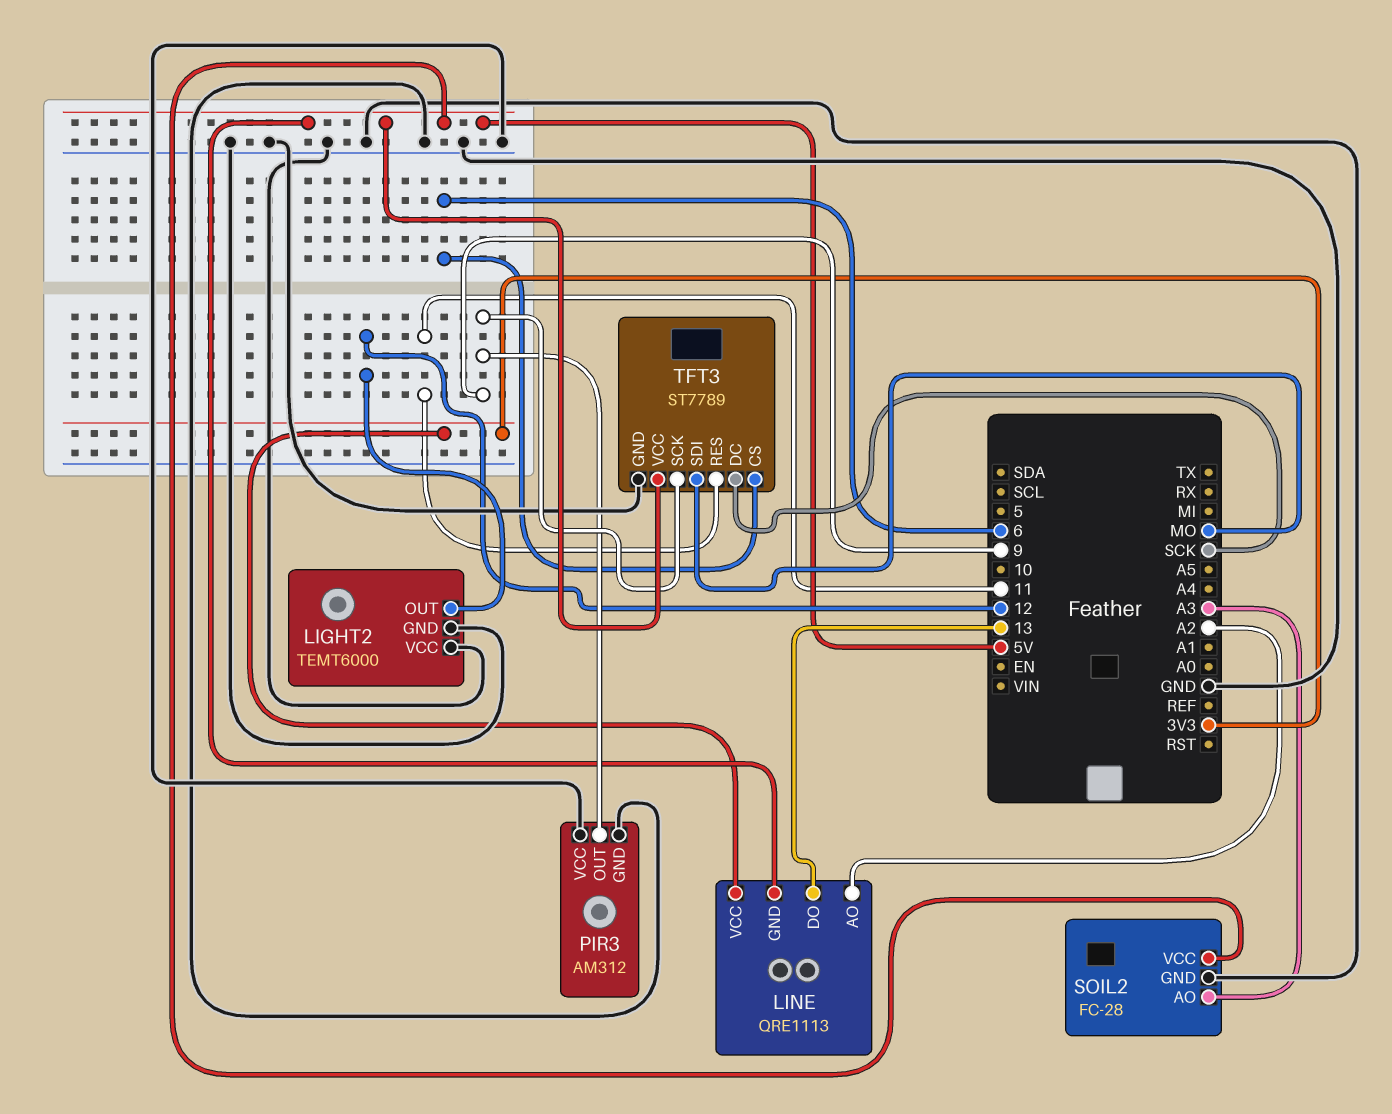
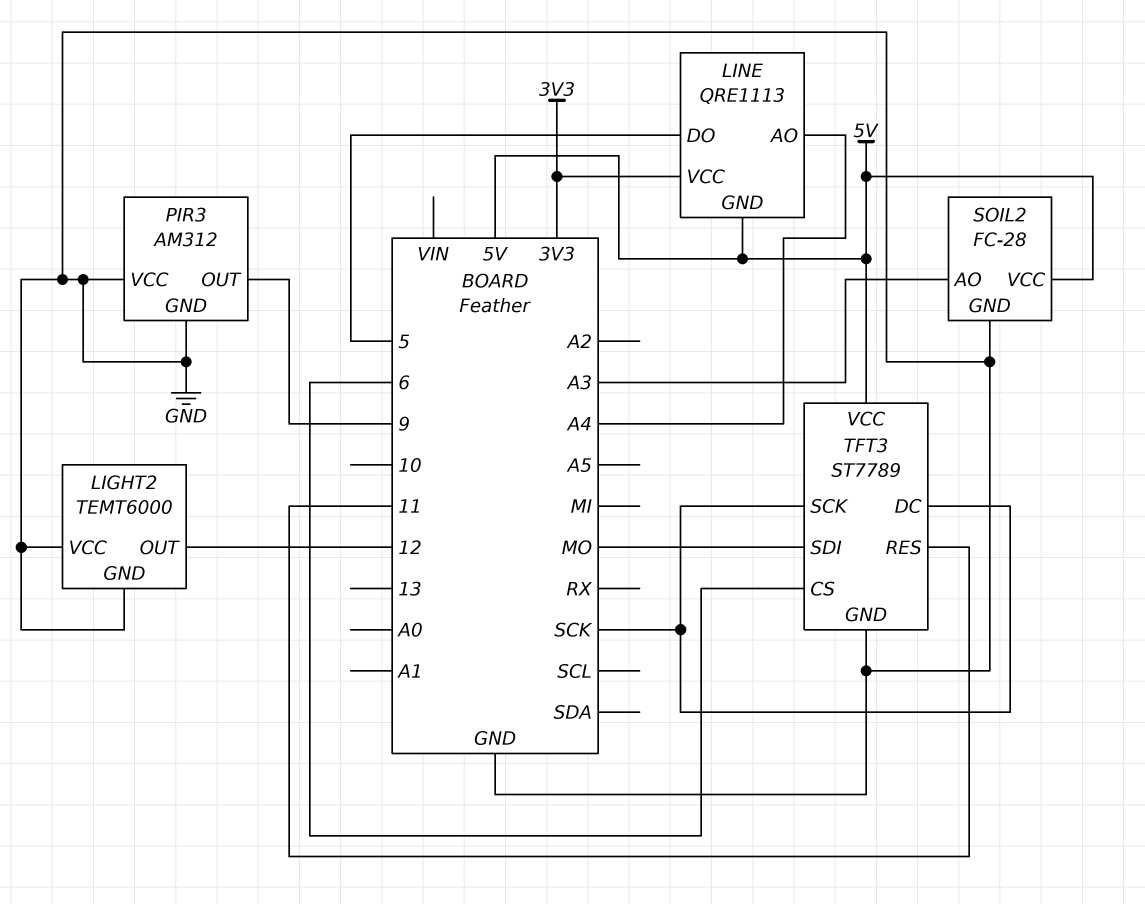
LINE pin AO: A2 -> A4
LINE pin DO: 13 -> 5
TFT3 pin SCK: 9 -> SCK

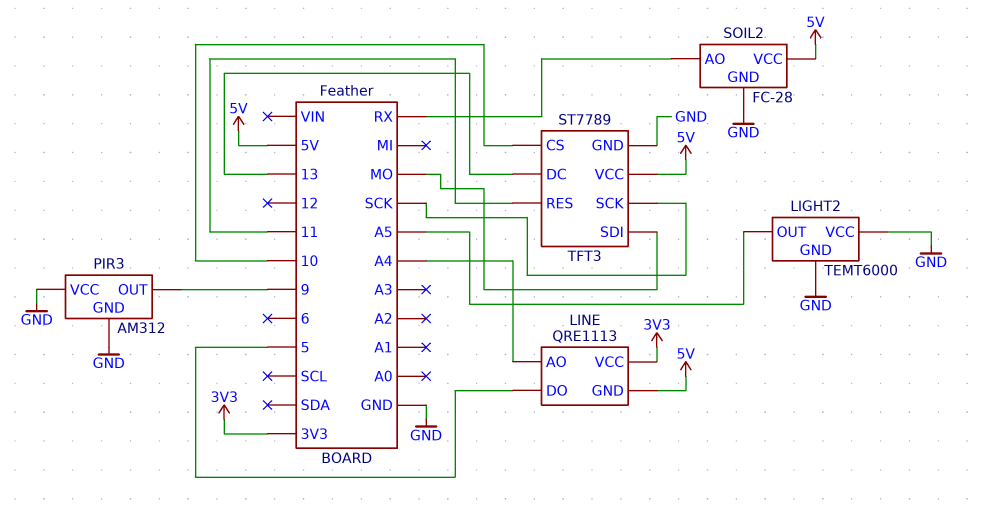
LIGHT2 pin OUT: 12 -> A5
SOIL2 pin AO: A3 -> RX
TFT3 pin CS: 6 -> 10
TFT3 pin DC: SCK -> 13

